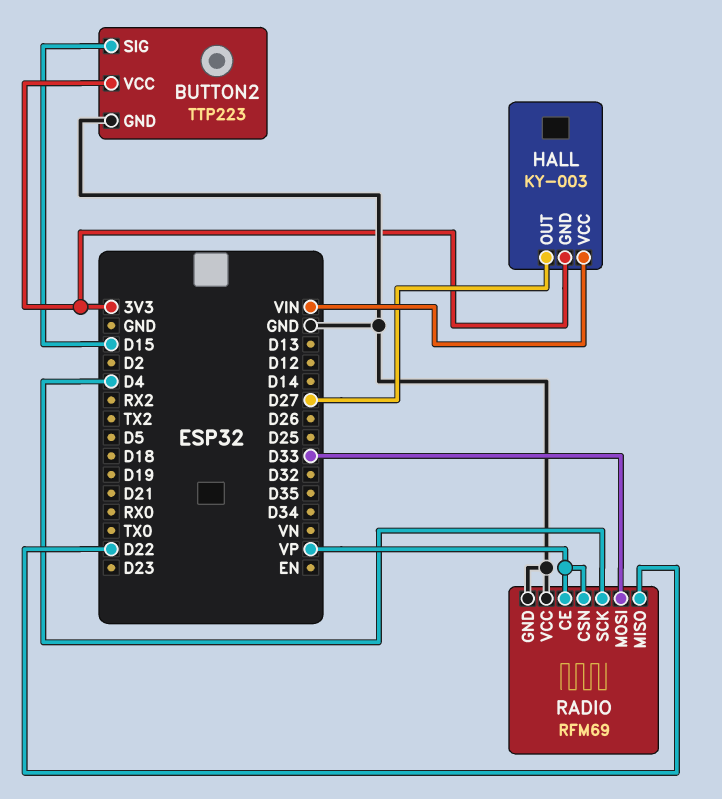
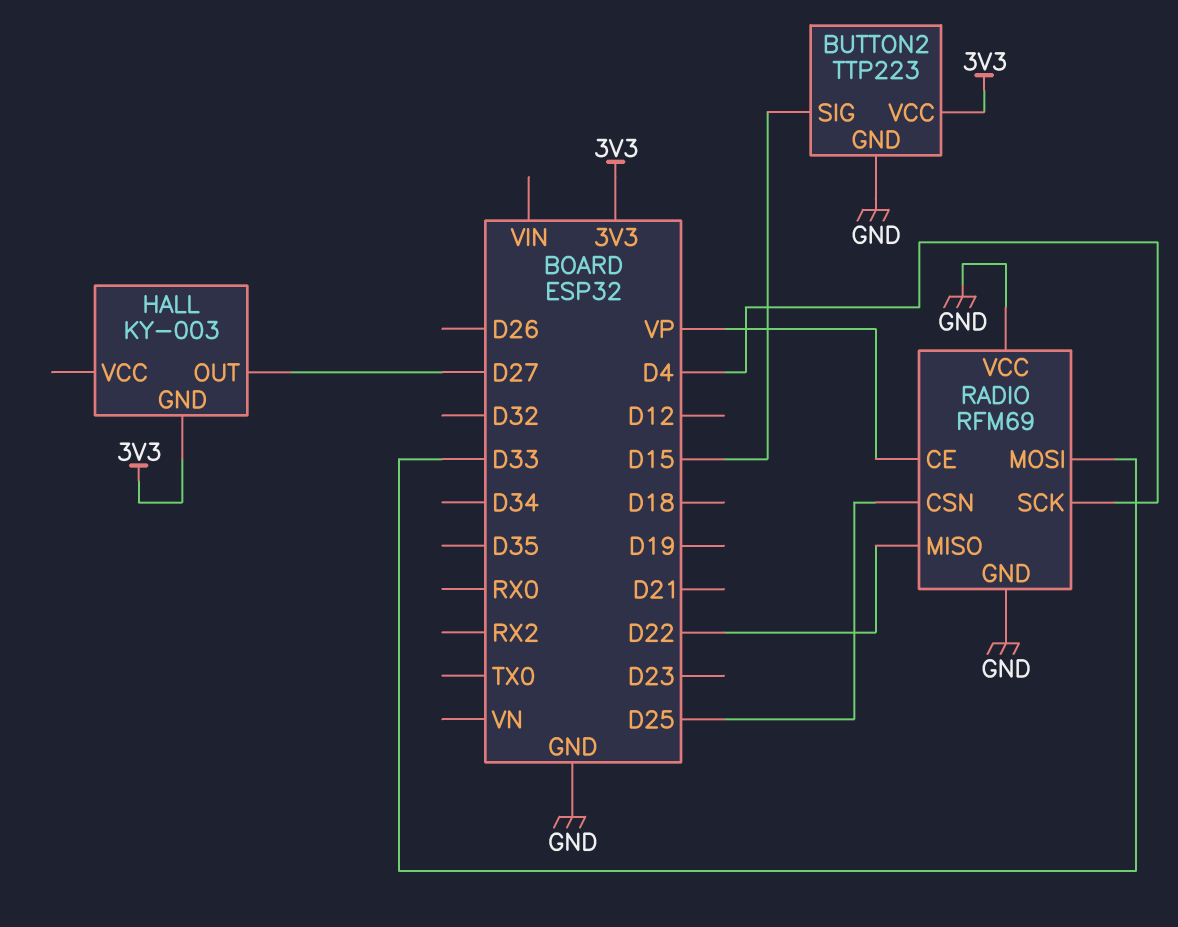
HALL pin VCC: VIN -> none
RADIO pin CSN: VP -> D25

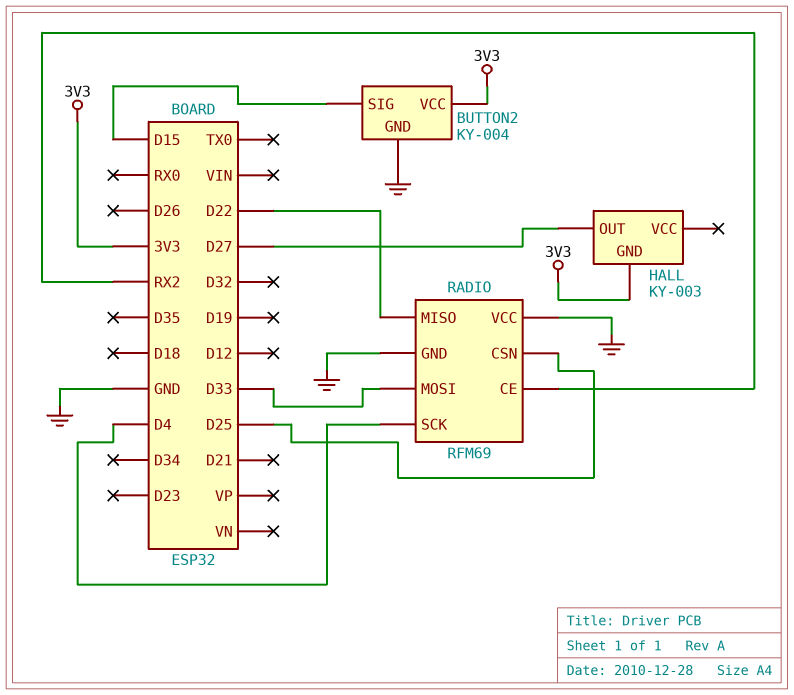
BUTTON2: TTP223 -> KY-004
RADIO pin CE: VP -> RX2

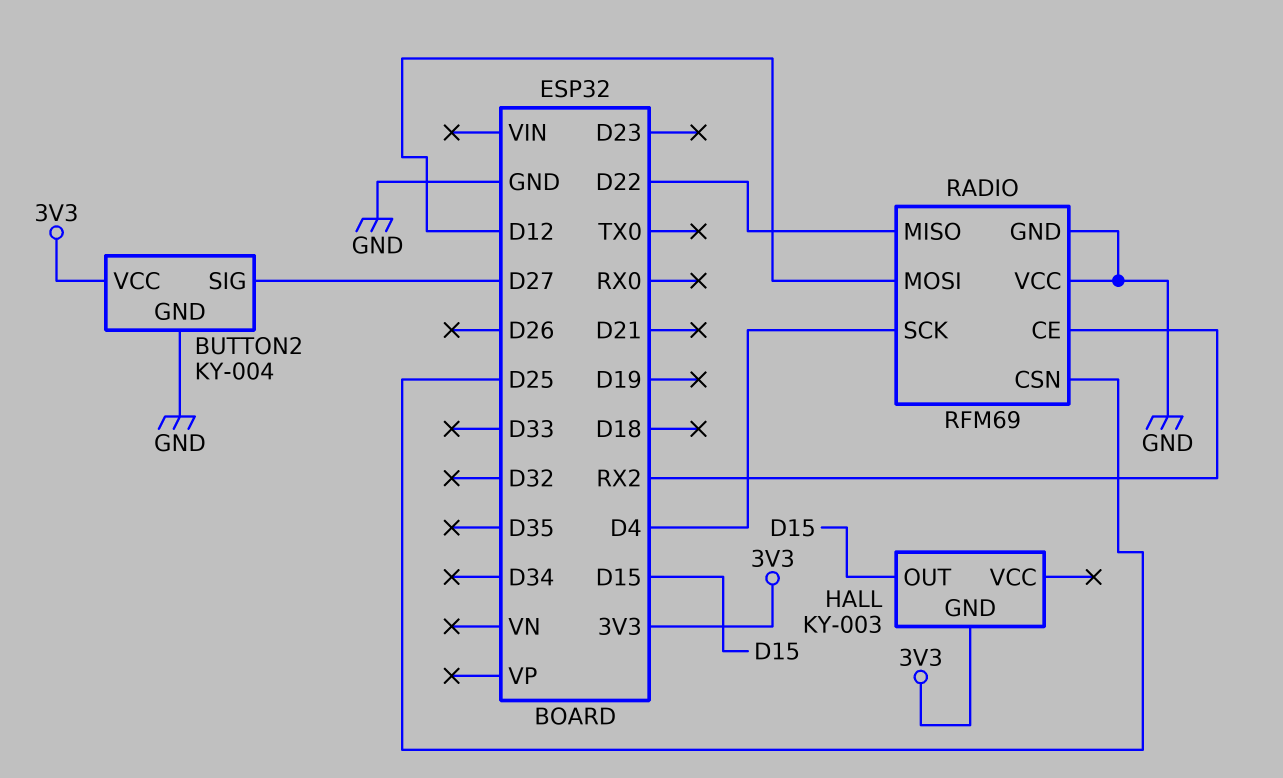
BUTTON2 pin SIG: D15 -> D27
HALL pin OUT: D27 -> D15
RADIO pin MOSI: D33 -> D12

